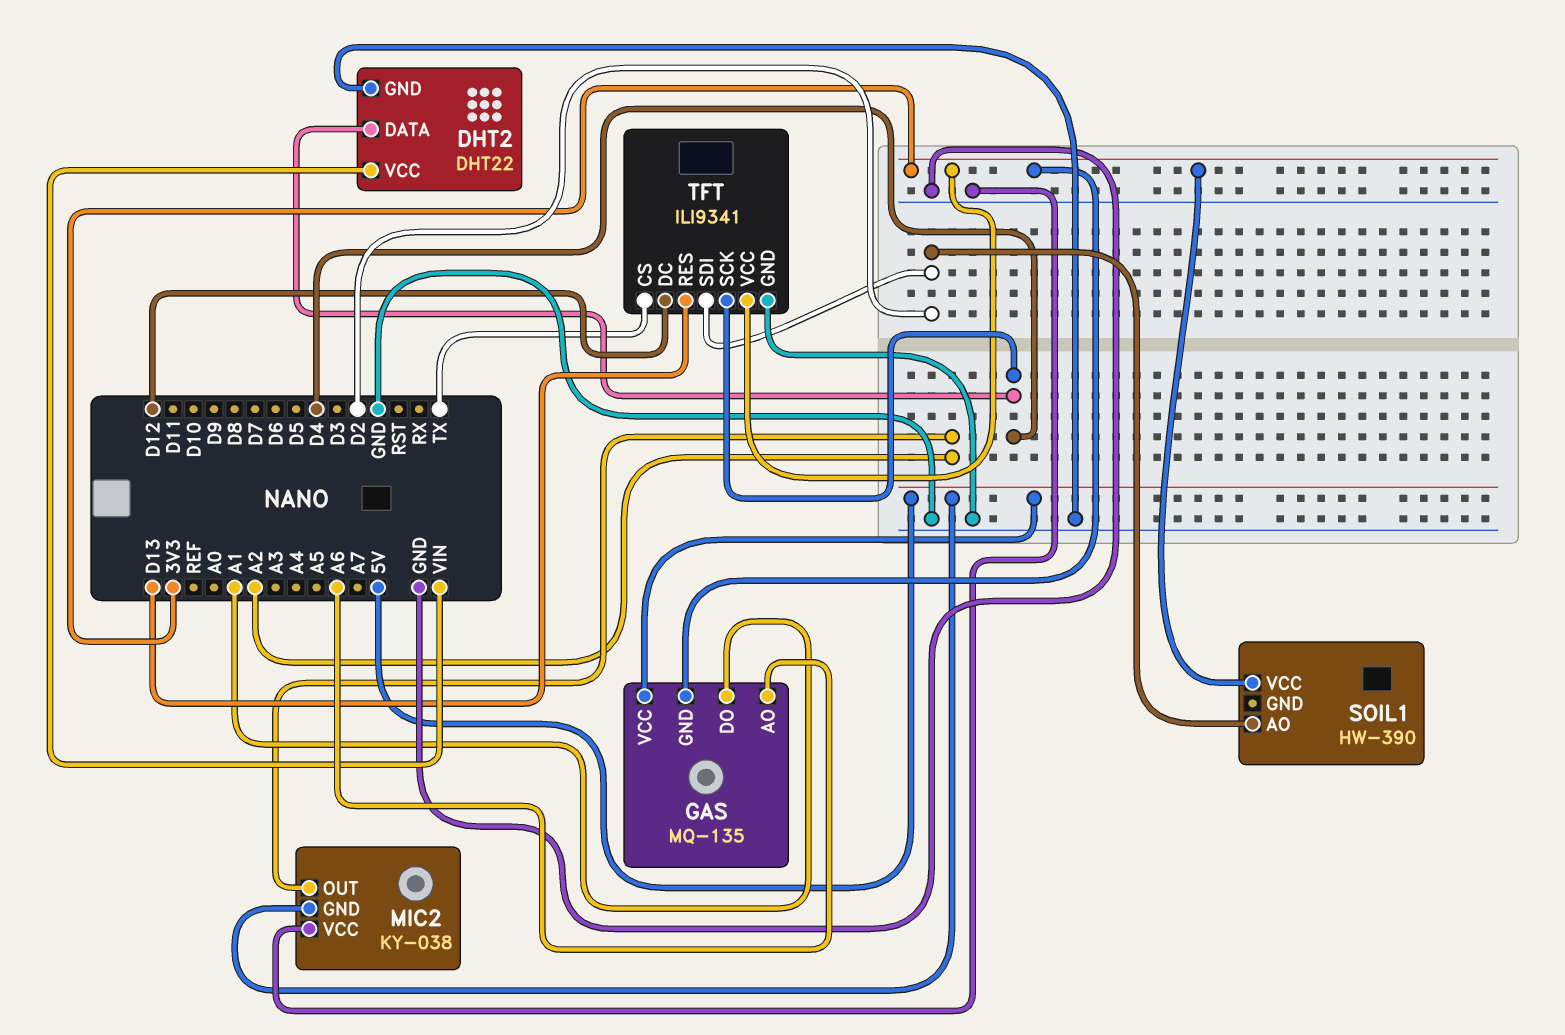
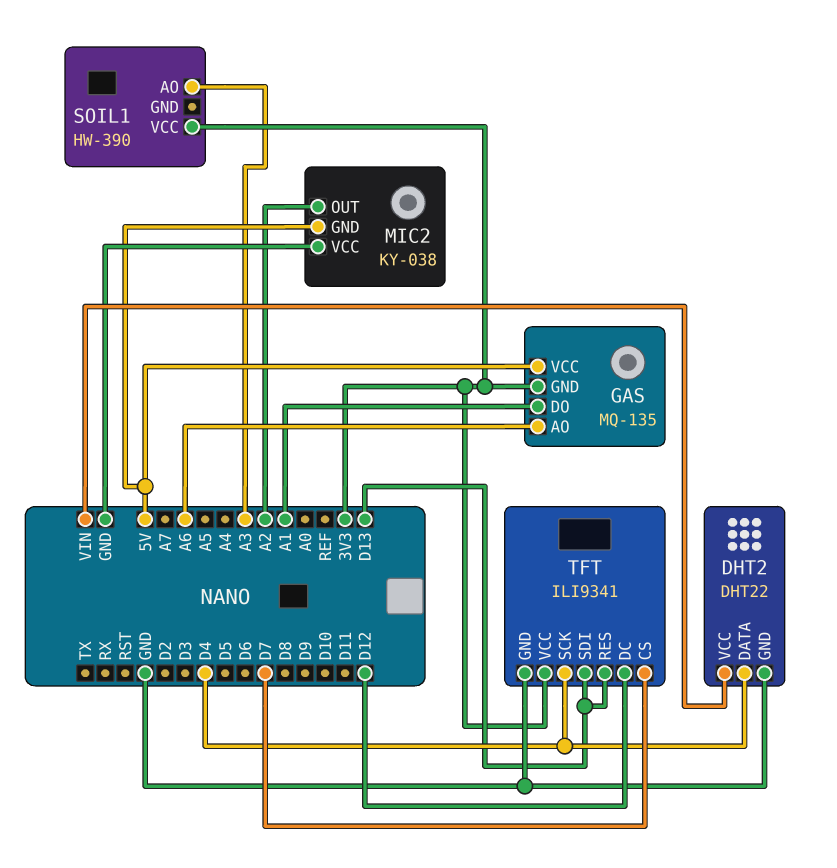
SOIL1 pin AO: D2 -> A3
TFT pin CS: TX -> D7
TFT pin SDI: D2 -> D13

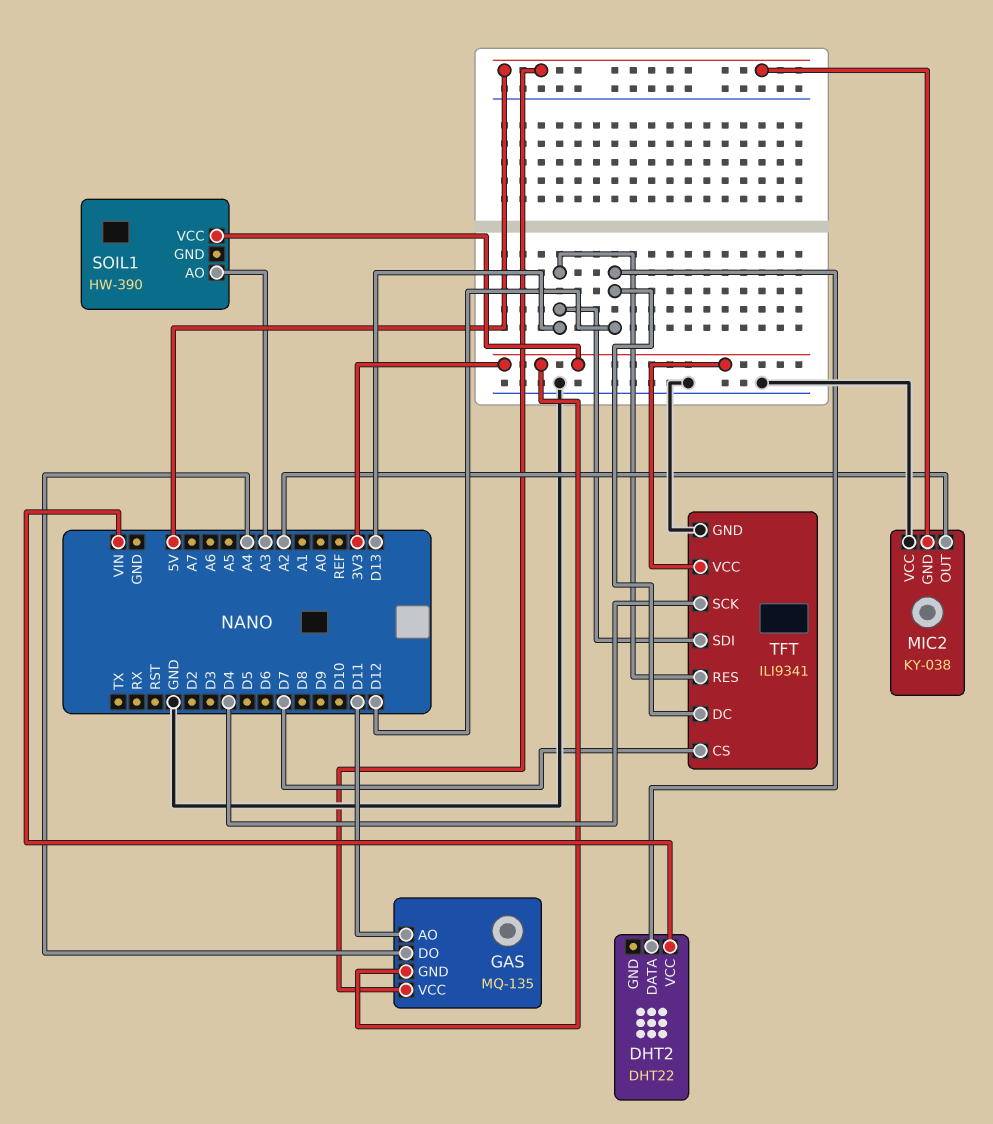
DHT2 pin DATA: D4 -> D12
DHT2 pin GND: GND -> none
GAS pin AO: A6 -> D11
GAS pin DO: A1 -> A4

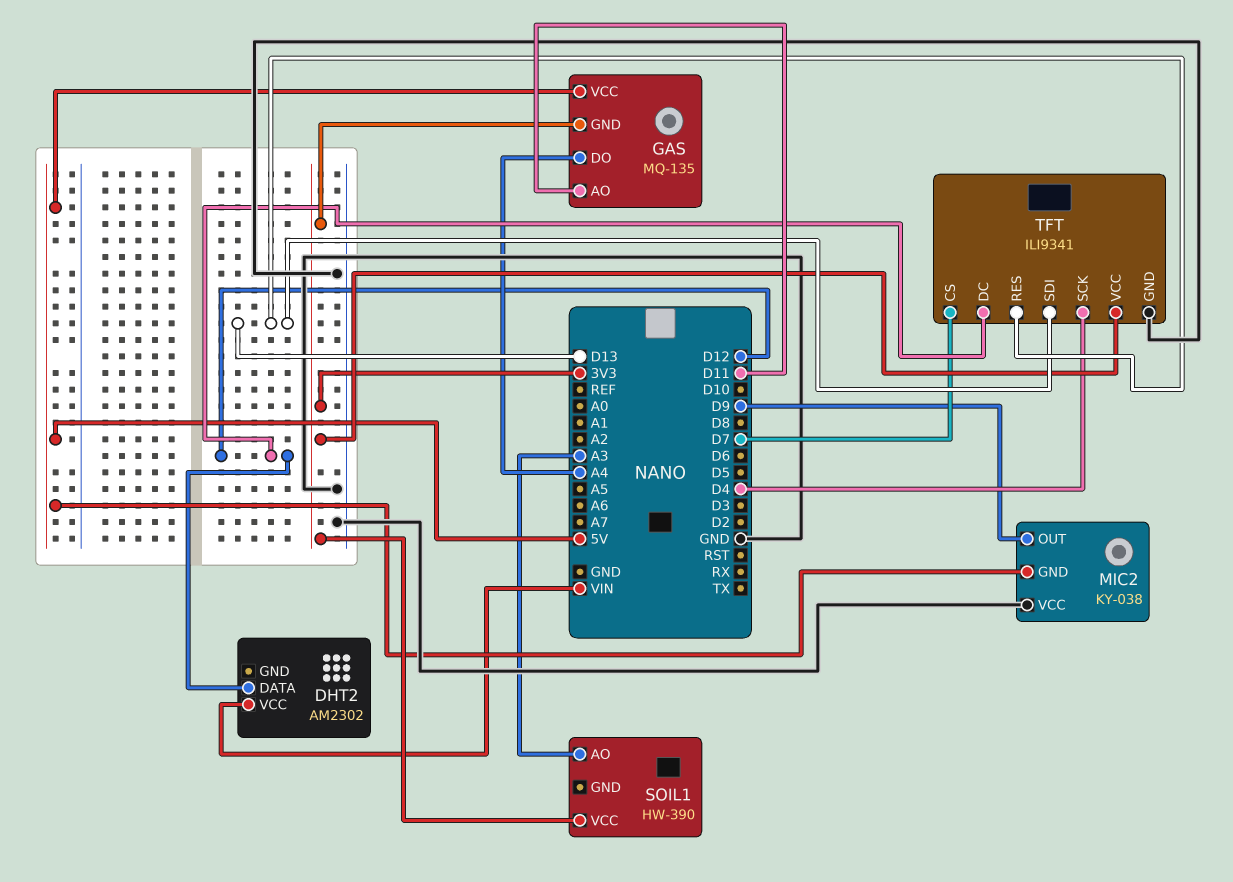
DHT2: DHT22 -> AM2302
MIC2 pin OUT: A2 -> D9

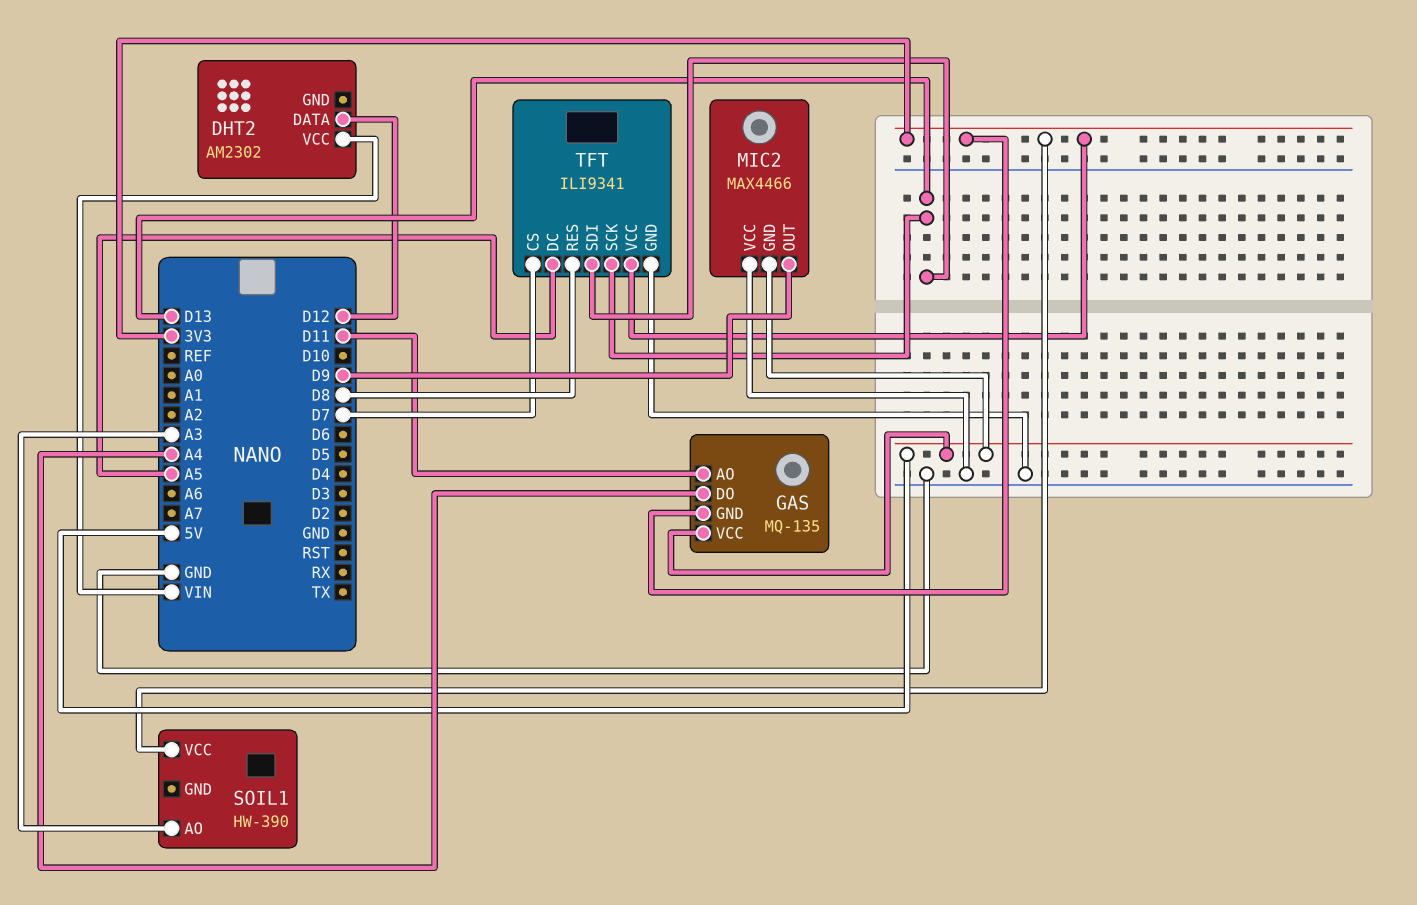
MIC2: KY-038 -> MAX4466
TFT pin DC: D12 -> A5
TFT pin RES: D13 -> D8
TFT pin SCK: D4 -> D13

